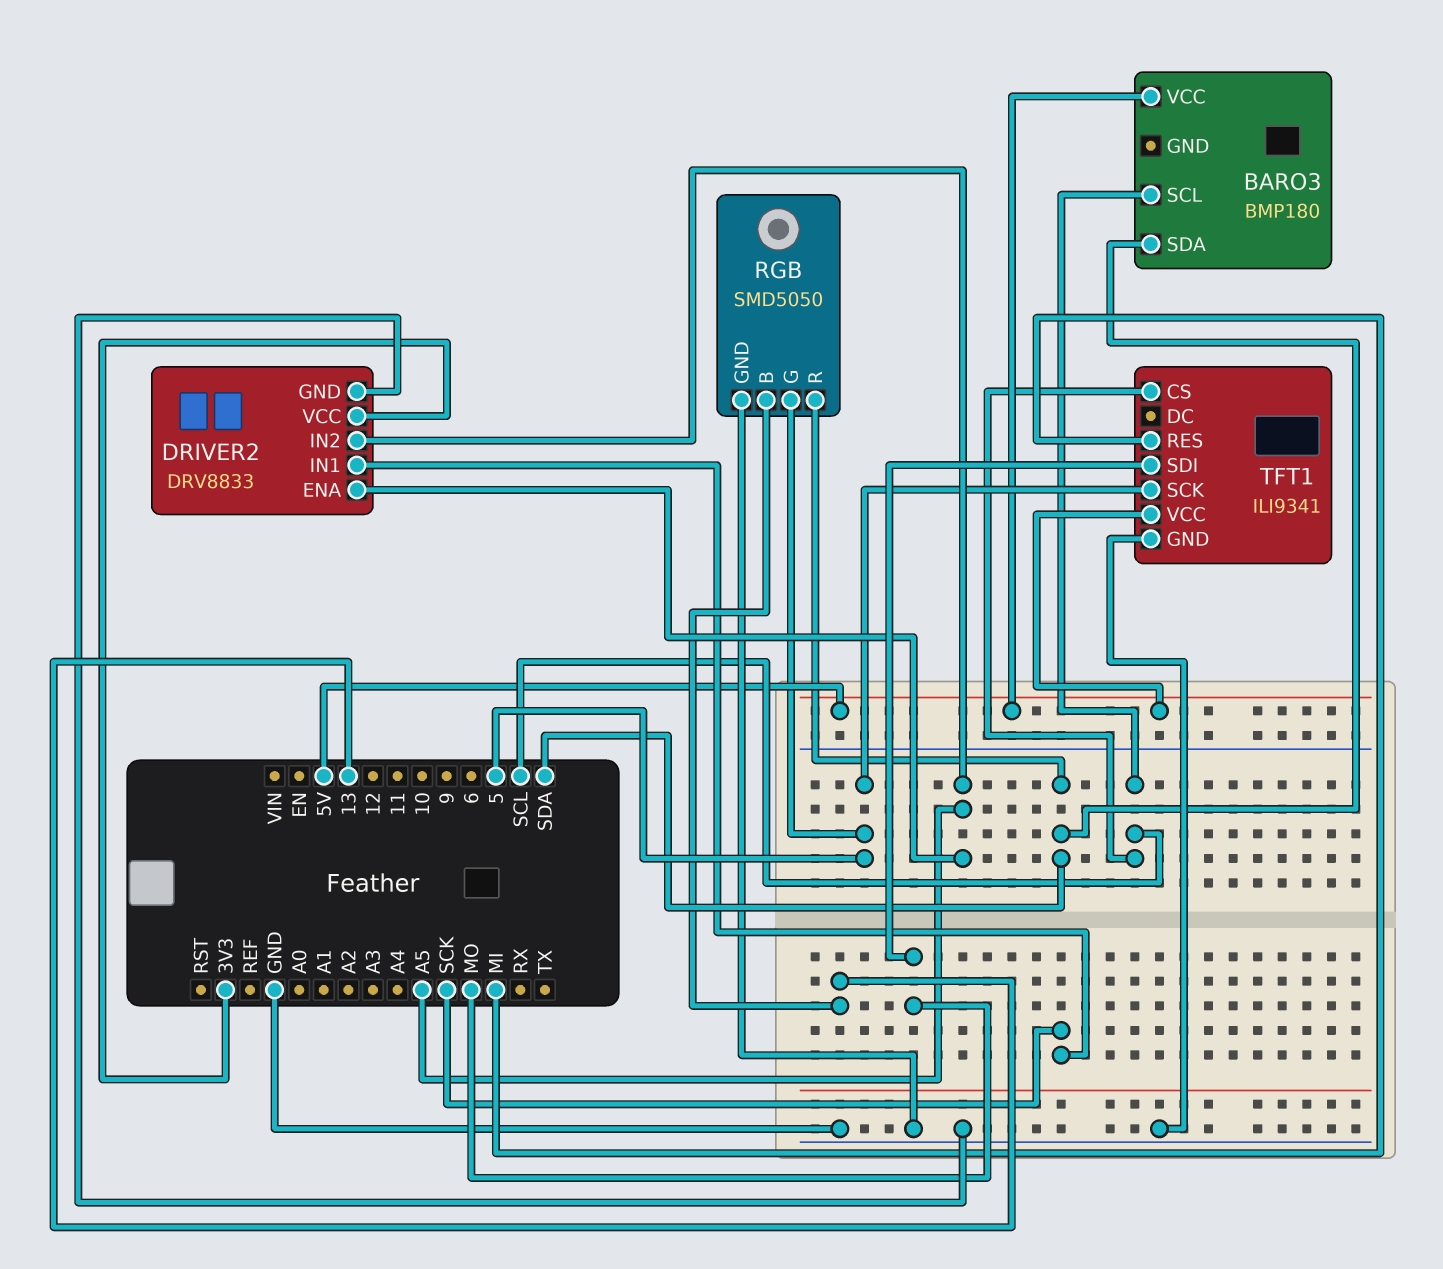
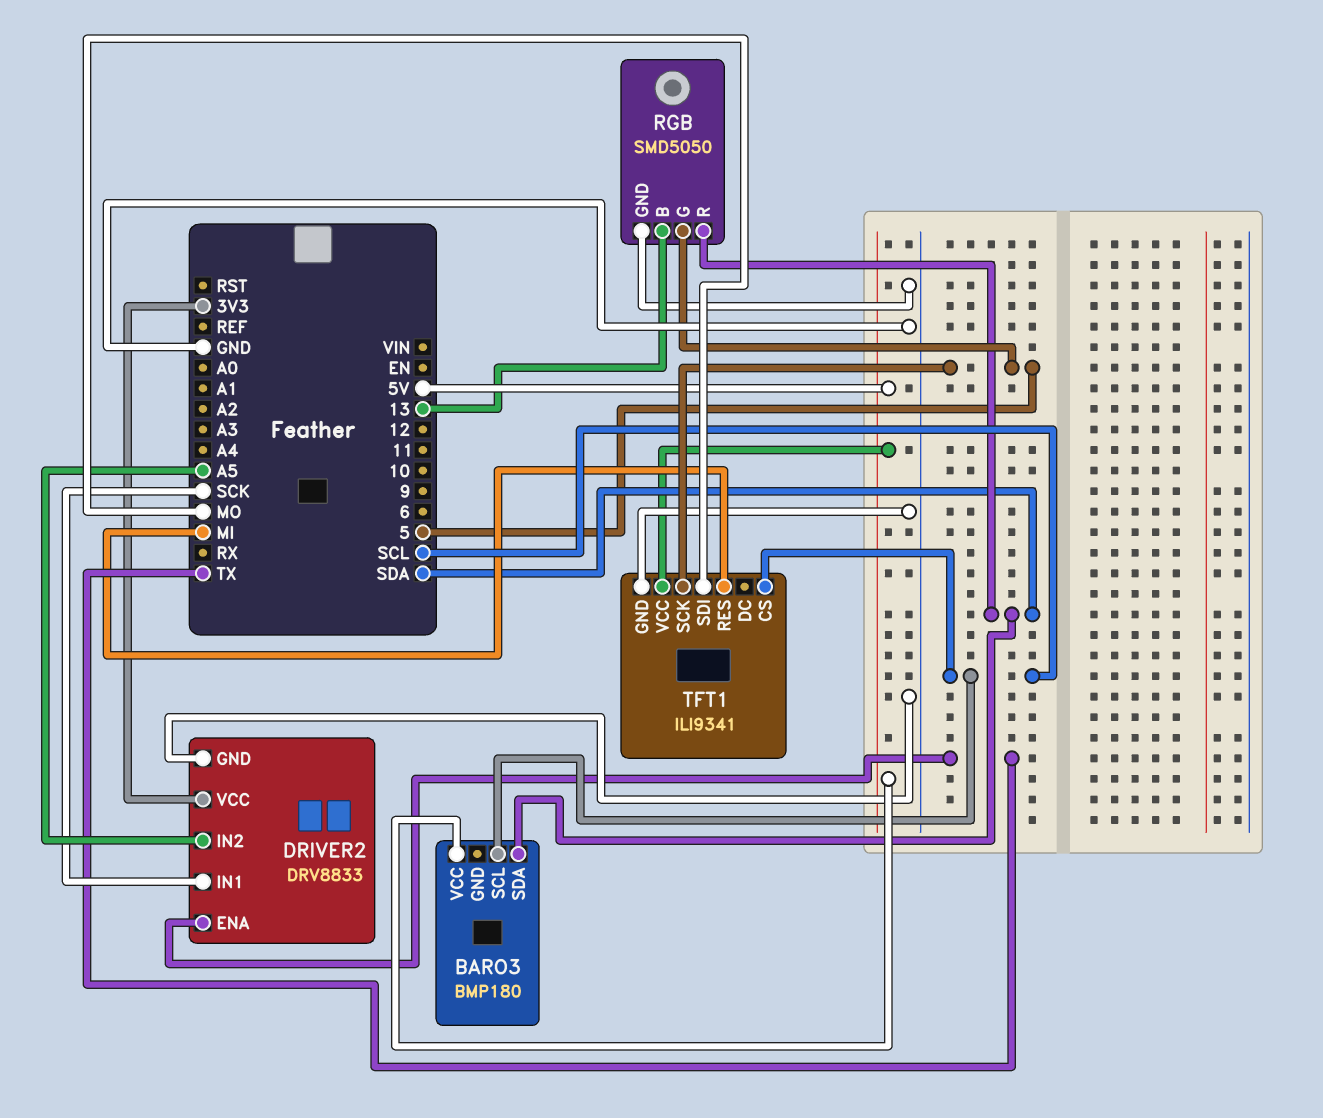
DRIVER2 pin ENA: A5 -> TX

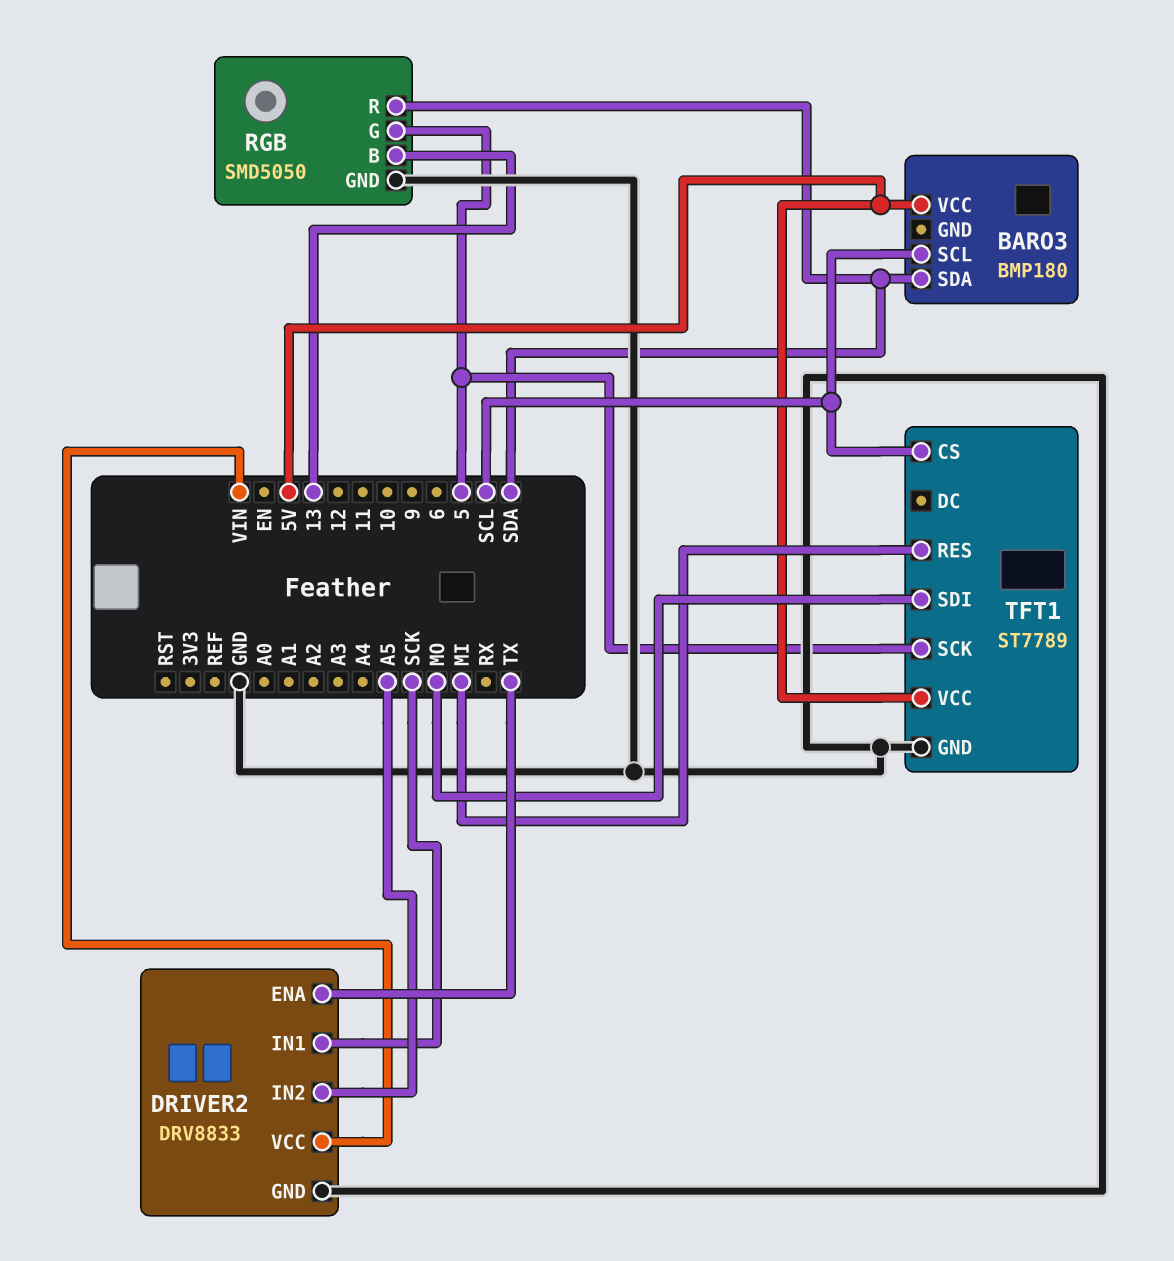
DRIVER2 pin VCC: 3V3 -> VIN
TFT1: ILI9341 -> ST7789

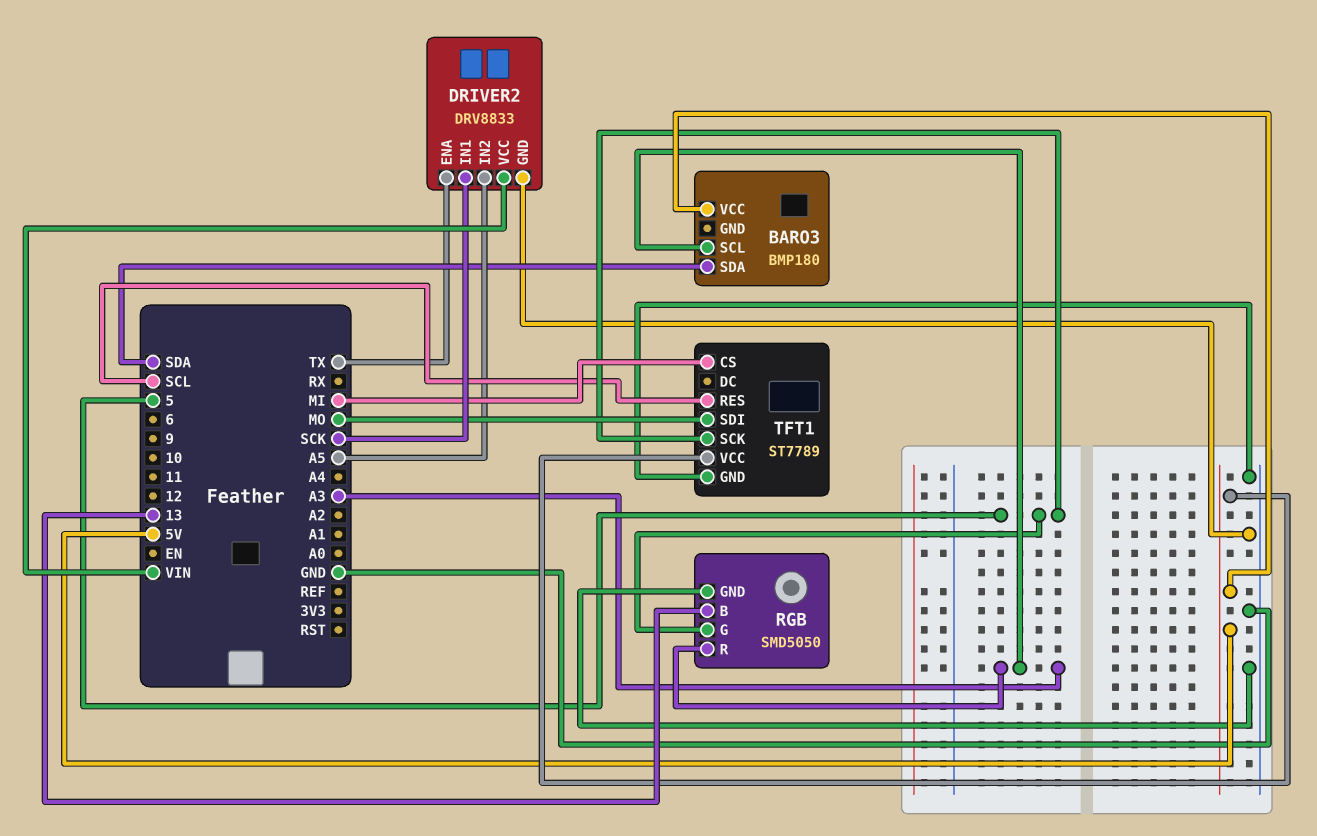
BARO3 pin SCL: SCL -> A3
RGB pin R: SDA -> A3
TFT1 pin CS: SCL -> MI
TFT1 pin RES: MI -> SCL

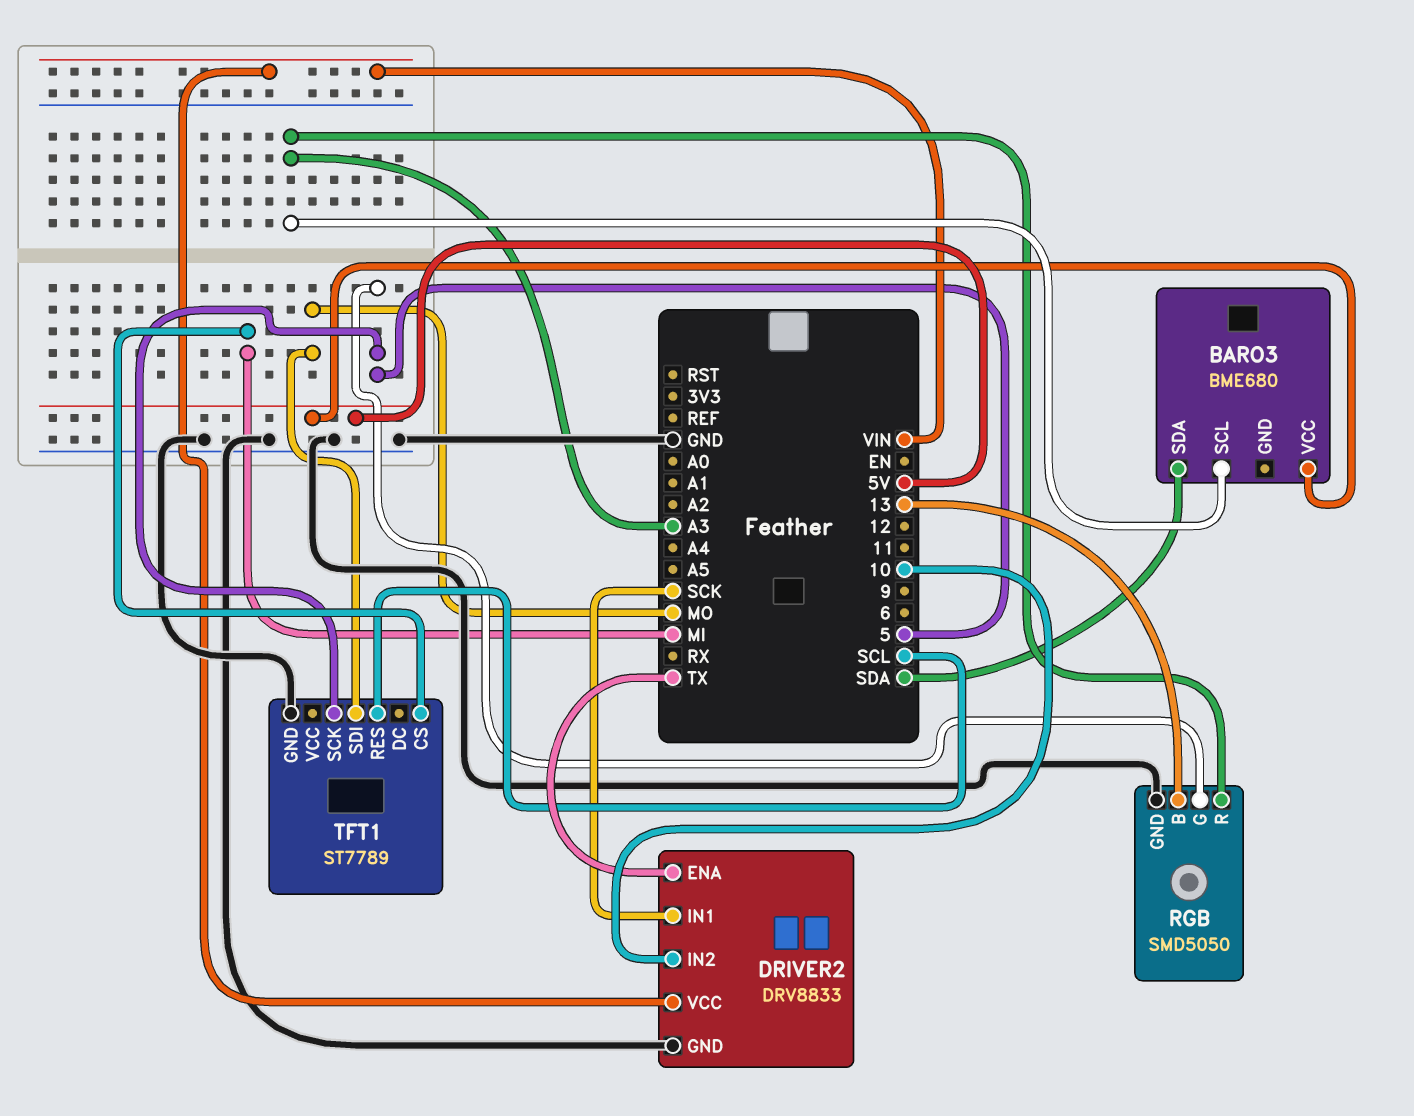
BARO3: BMP180 -> BME680
DRIVER2 pin IN2: A5 -> 10
TFT1 pin VCC: 5V -> none

